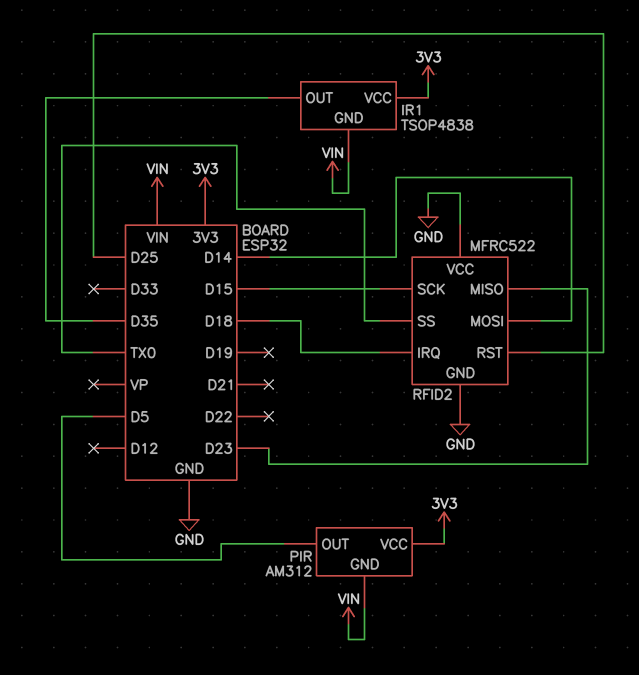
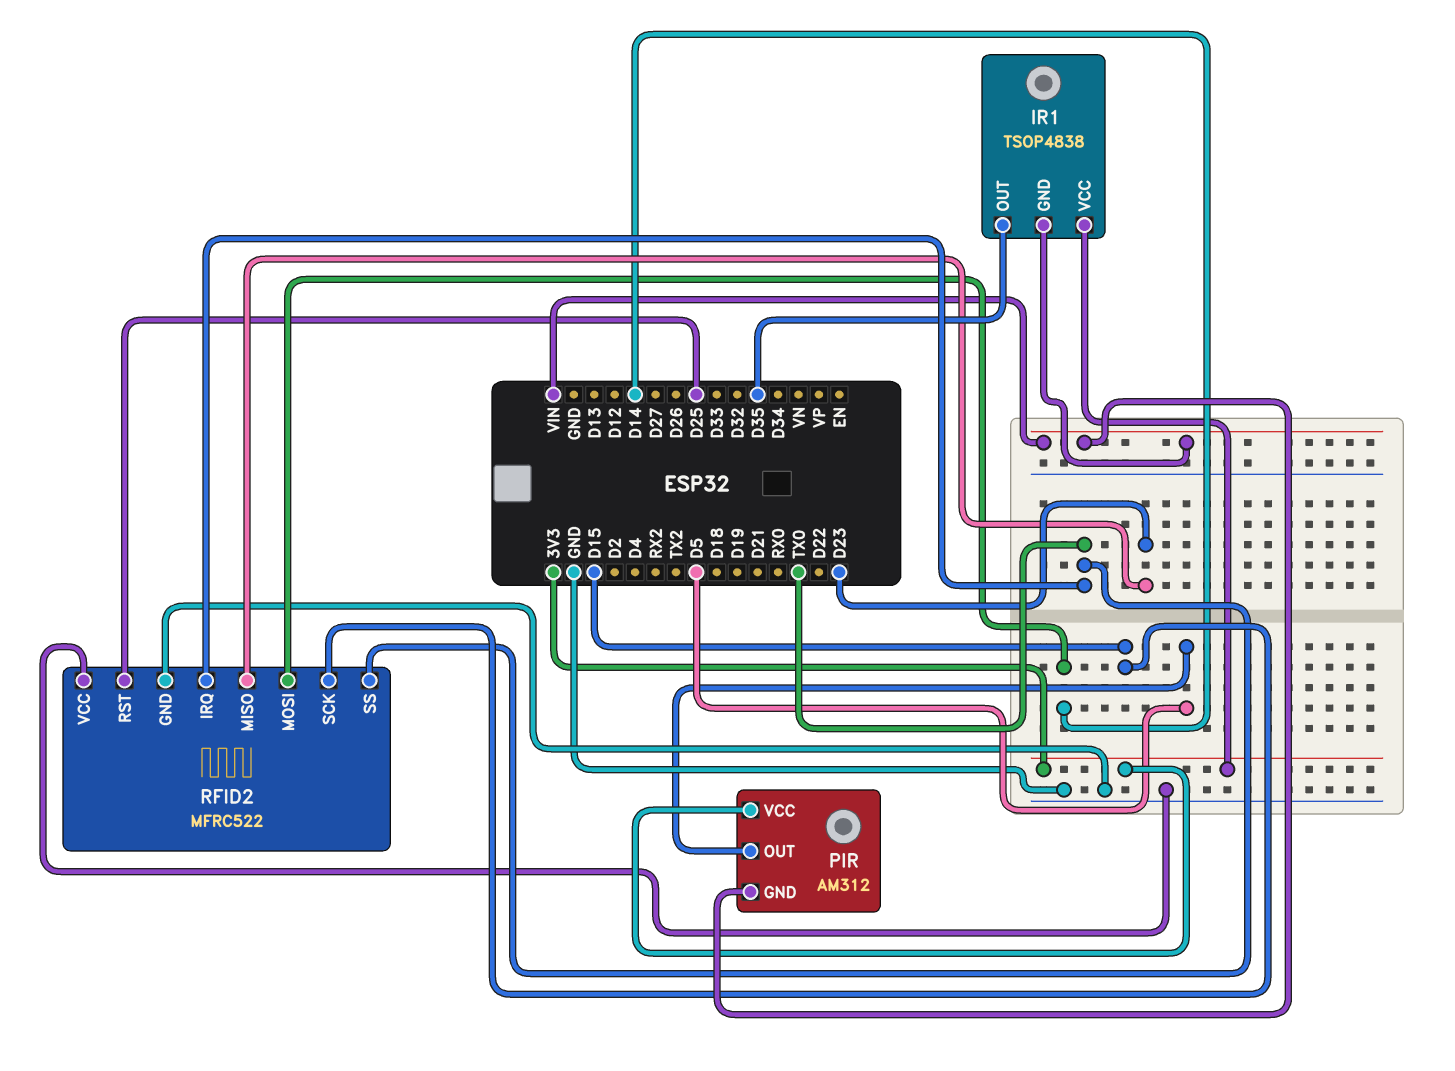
RFID2 pin IRQ: D18 -> TX0

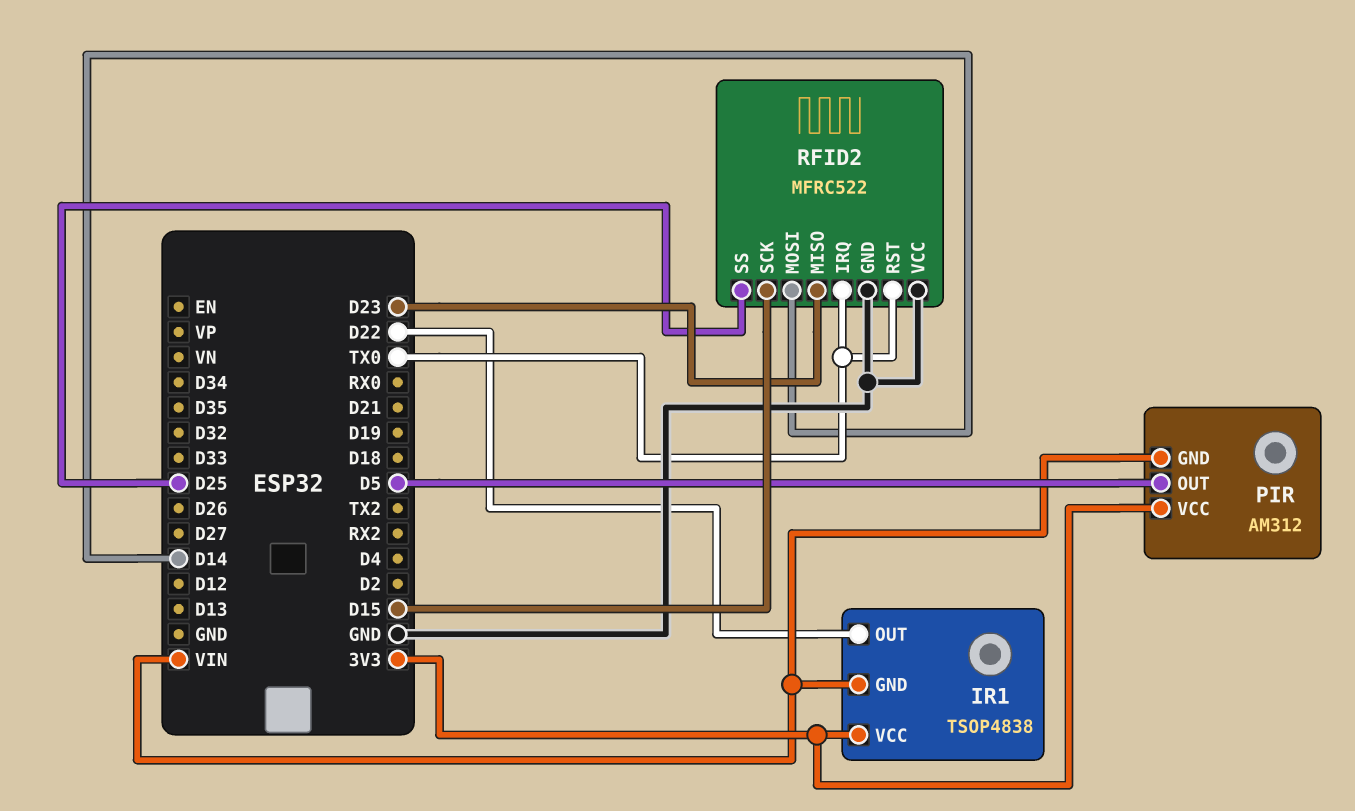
IR1 pin OUT: D35 -> D22
RFID2 pin RST: D25 -> TX0
RFID2 pin SS: TX0 -> D25

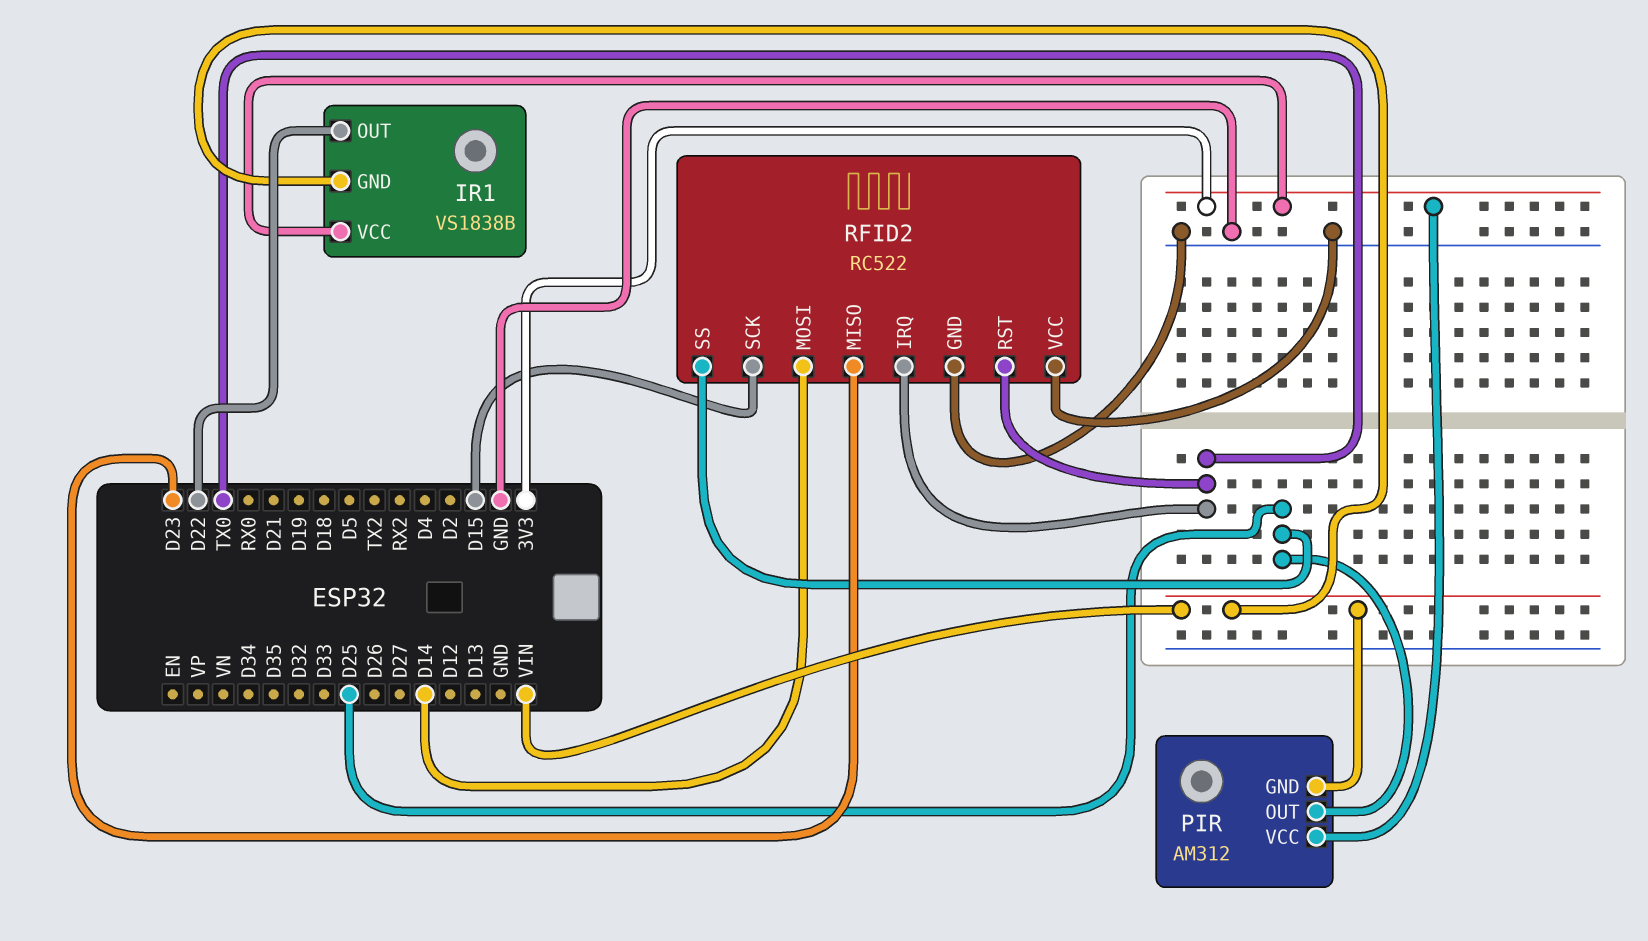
IR1: TSOP4838 -> VS1838B
PIR pin OUT: D5 -> D25
RFID2: MFRC522 -> RC522

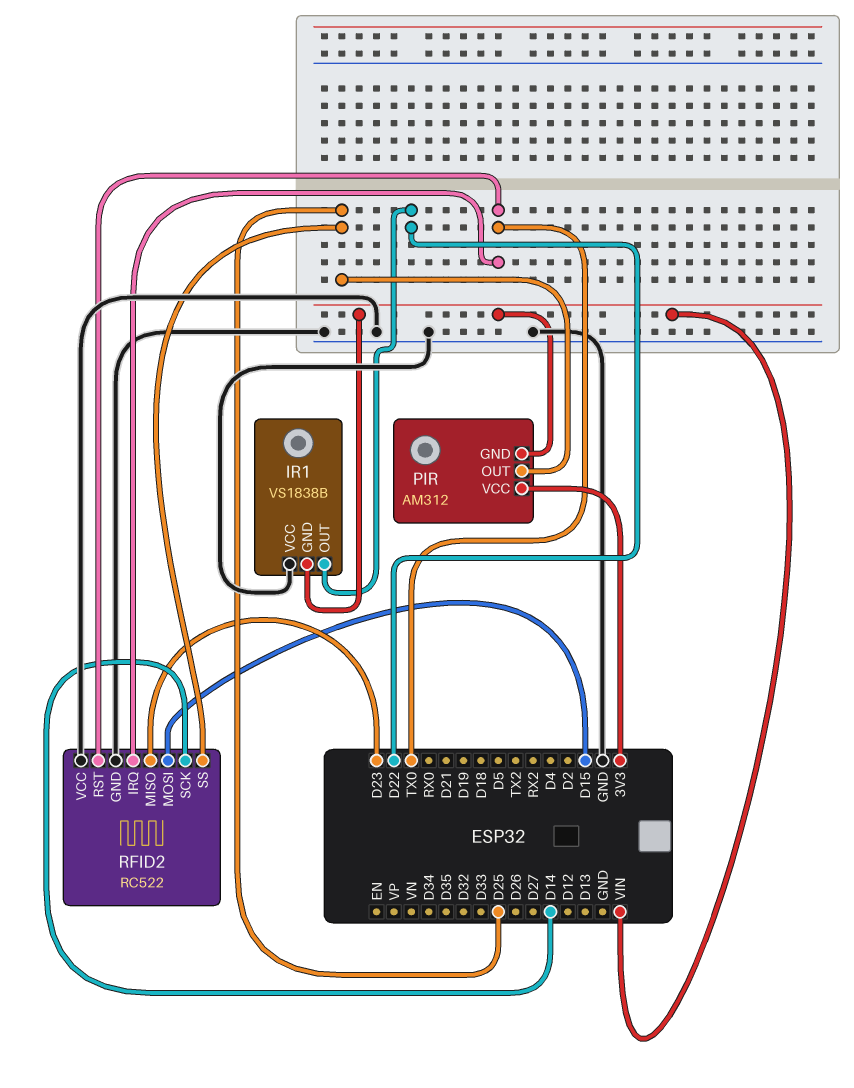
IR1 pin VCC: 3V3 -> GND
RFID2 pin MOSI: D14 -> D15
RFID2 pin SCK: D15 -> D14

